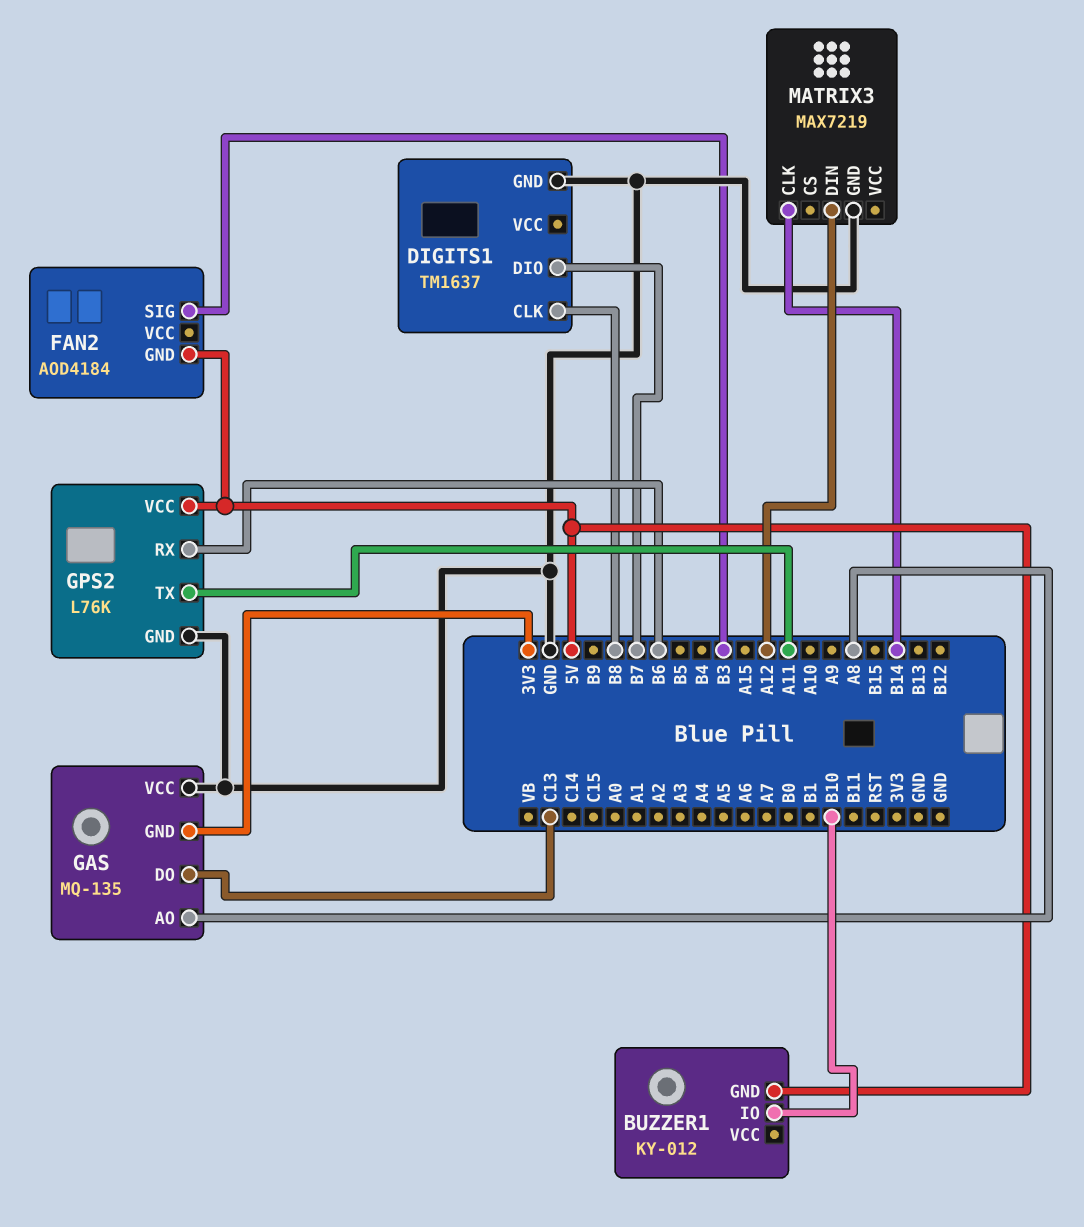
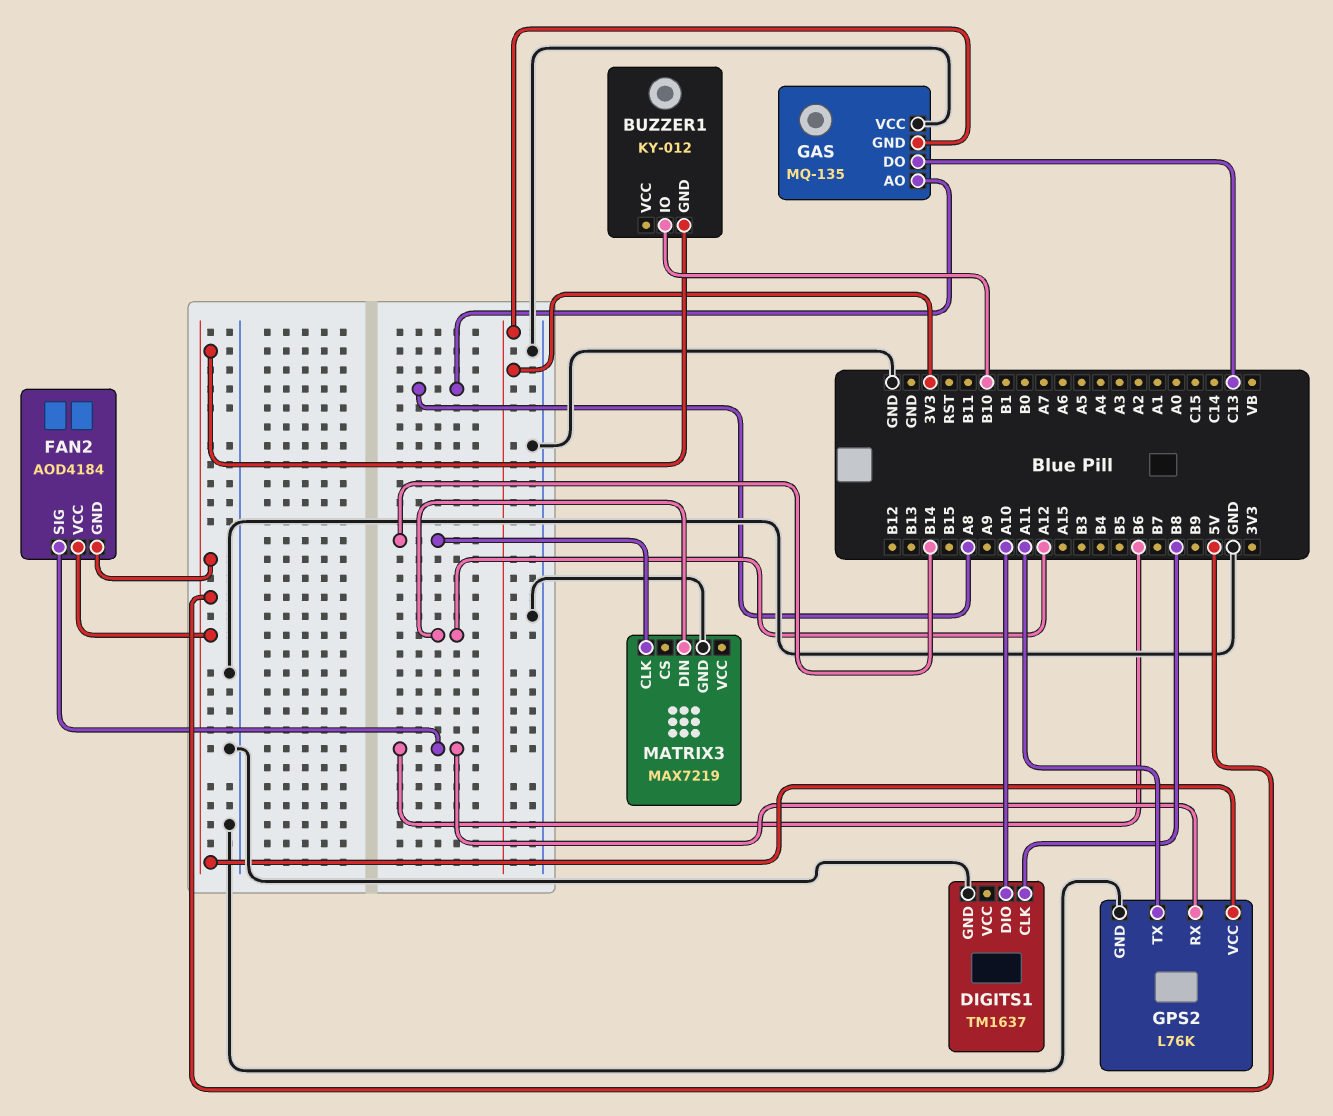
DIGITS1 pin DIO: B7 -> A10
FAN2 pin SIG: B3 -> B6
FAN2 pin VCC: none -> 5V

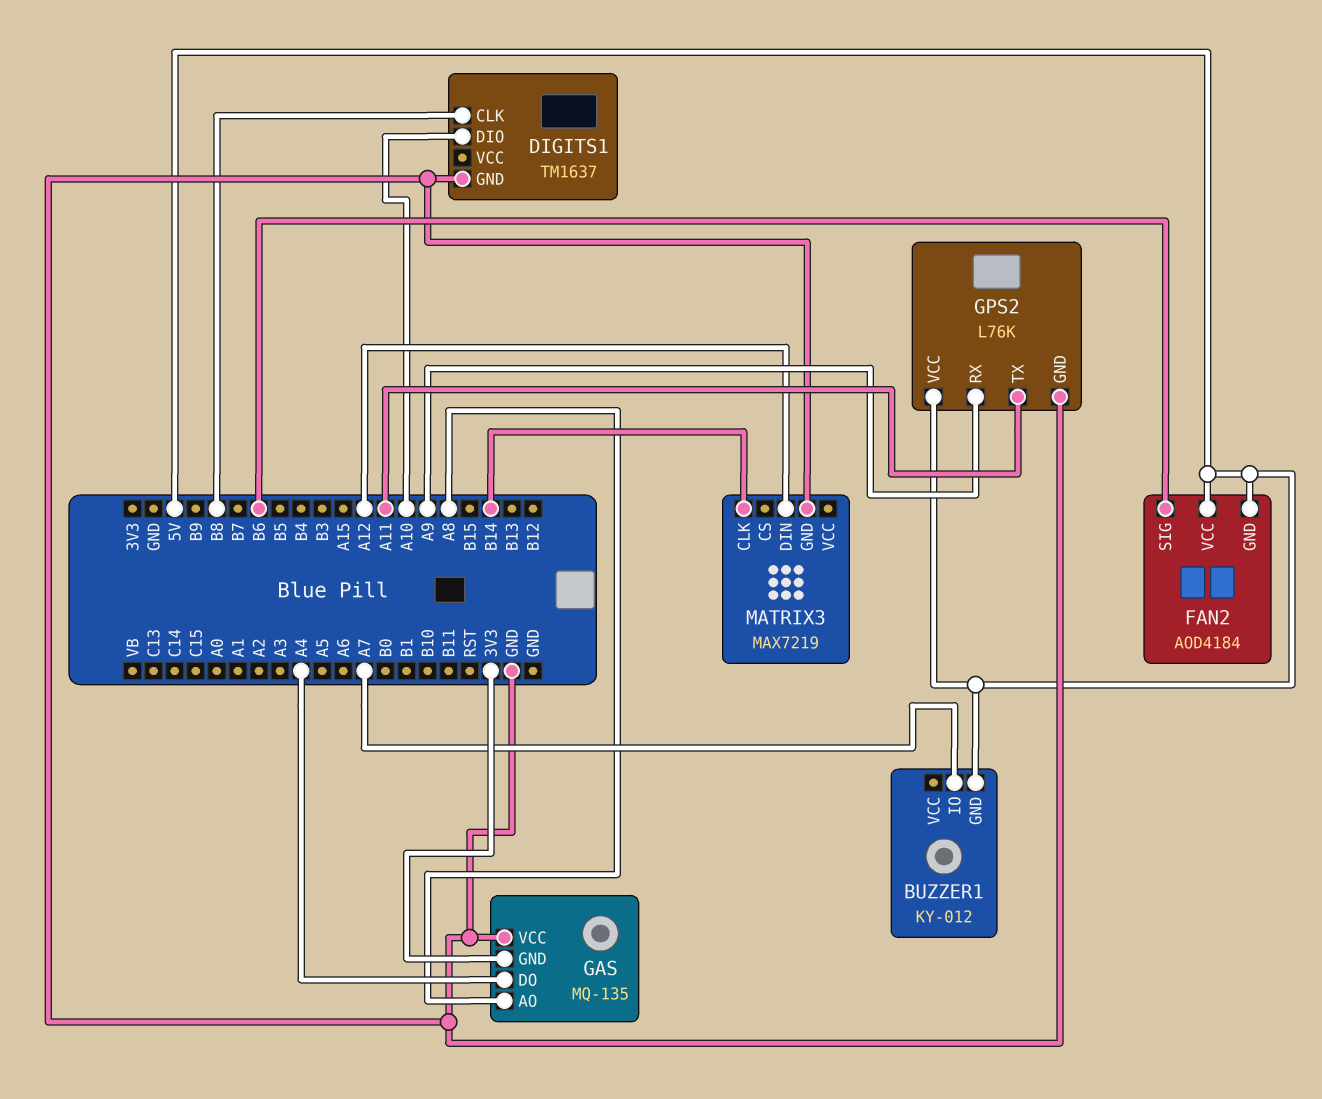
BUZZER1 pin IO: B10 -> A7
GAS pin DO: C13 -> A4
GPS2 pin RX: B6 -> A9

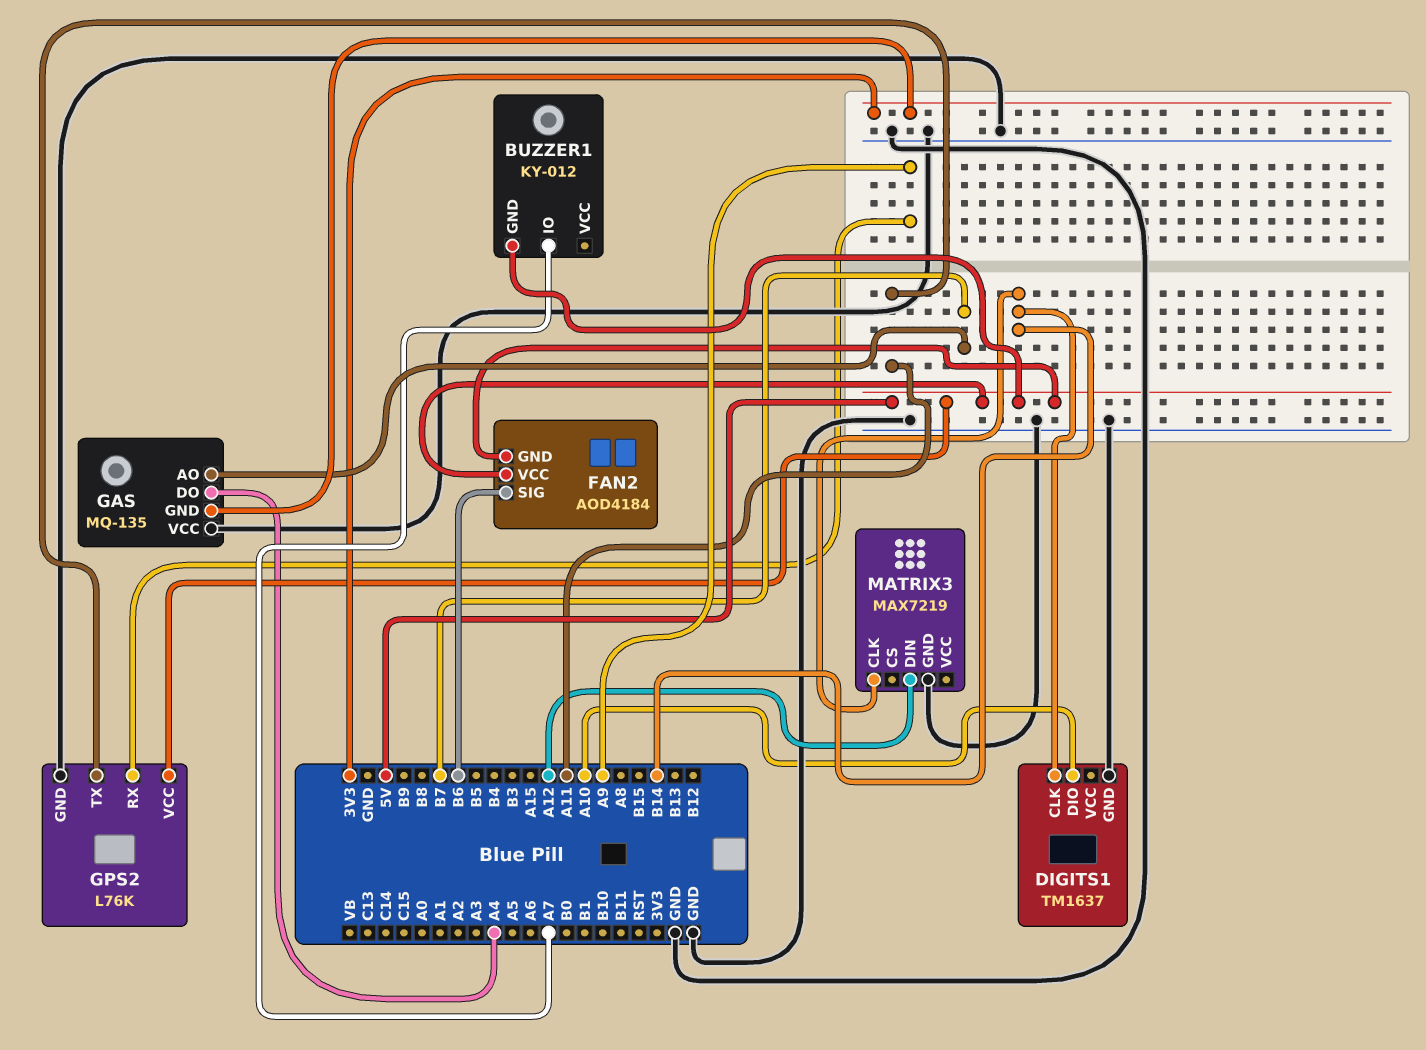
DIGITS1 pin CLK: B8 -> B14
GAS pin AO: A8 -> B7

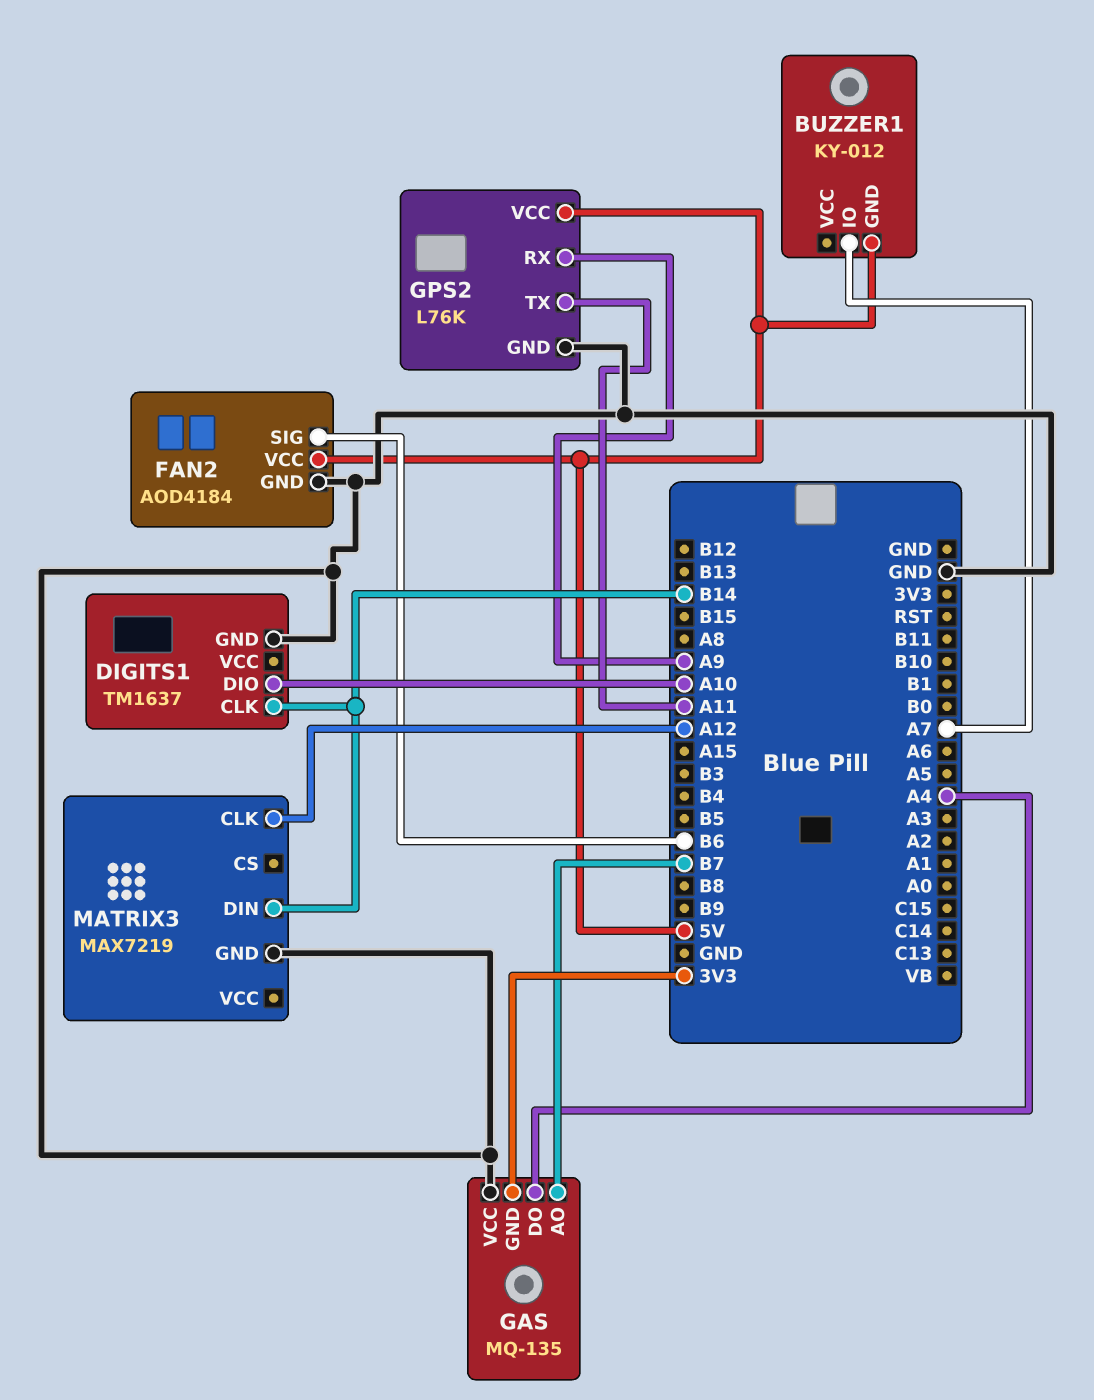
FAN2 pin GND: 5V -> GND
MATRIX3 pin CLK: B14 -> A12
MATRIX3 pin DIN: A12 -> B14

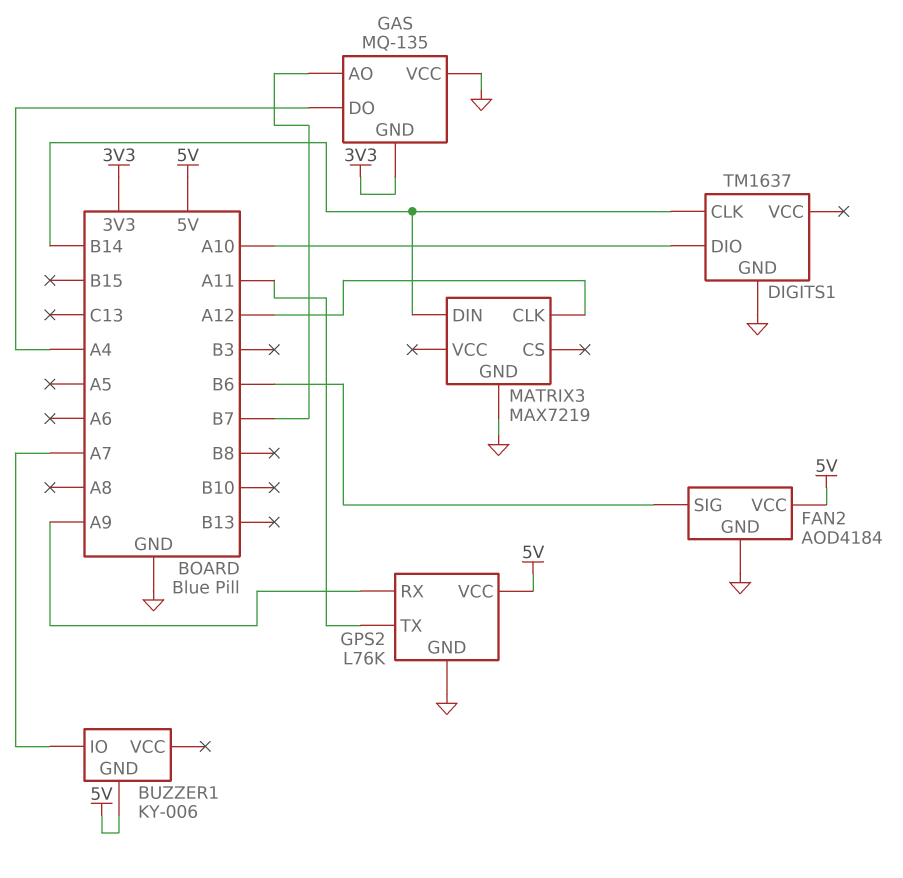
BUZZER1: KY-012 -> KY-006

